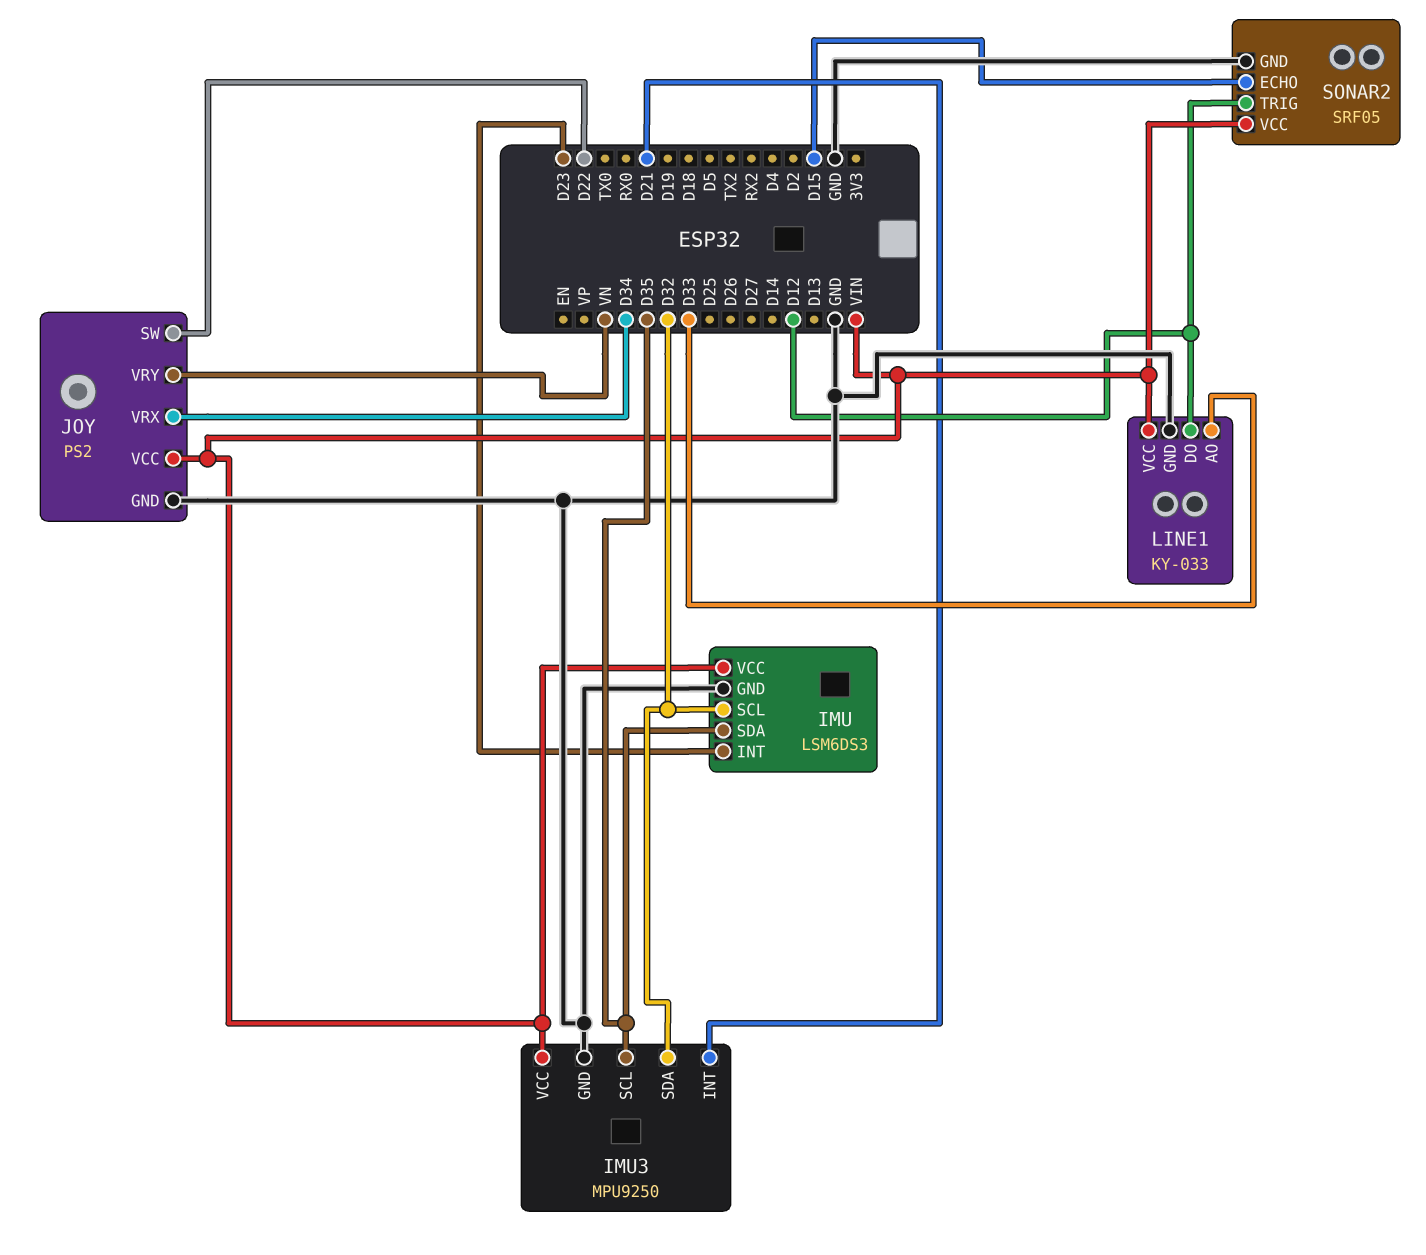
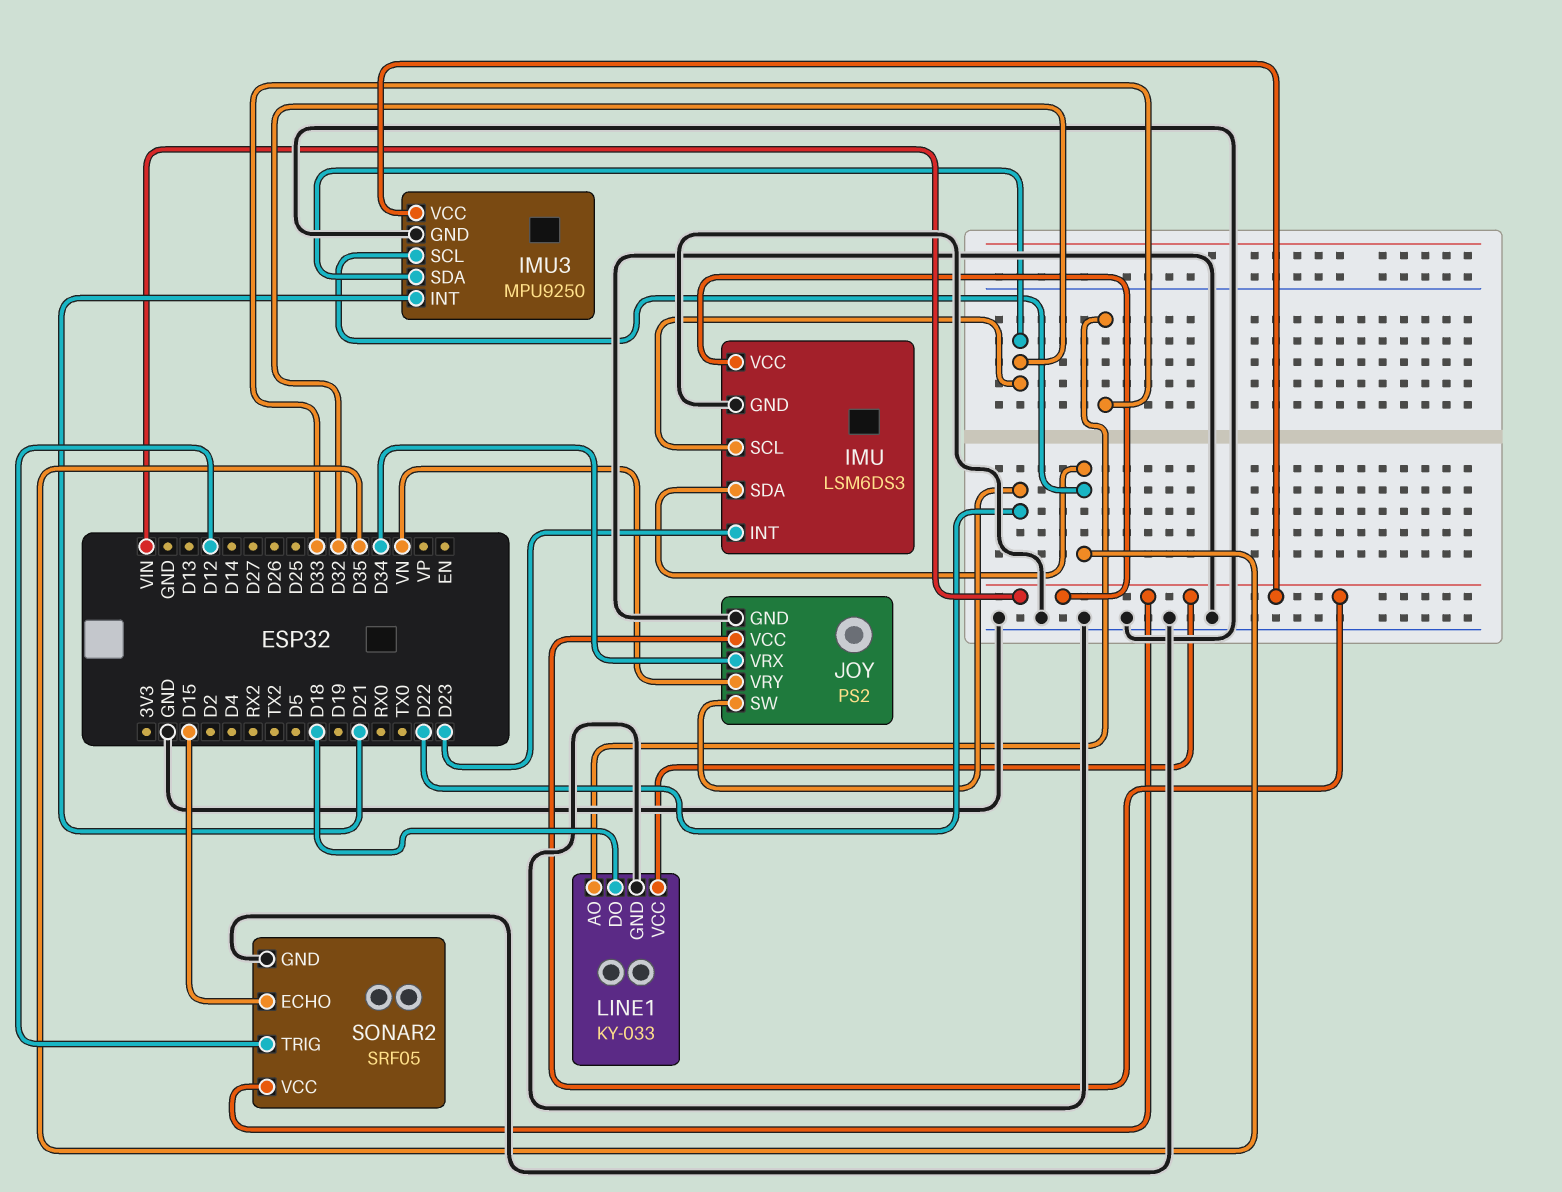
LINE1 pin DO: D12 -> D18

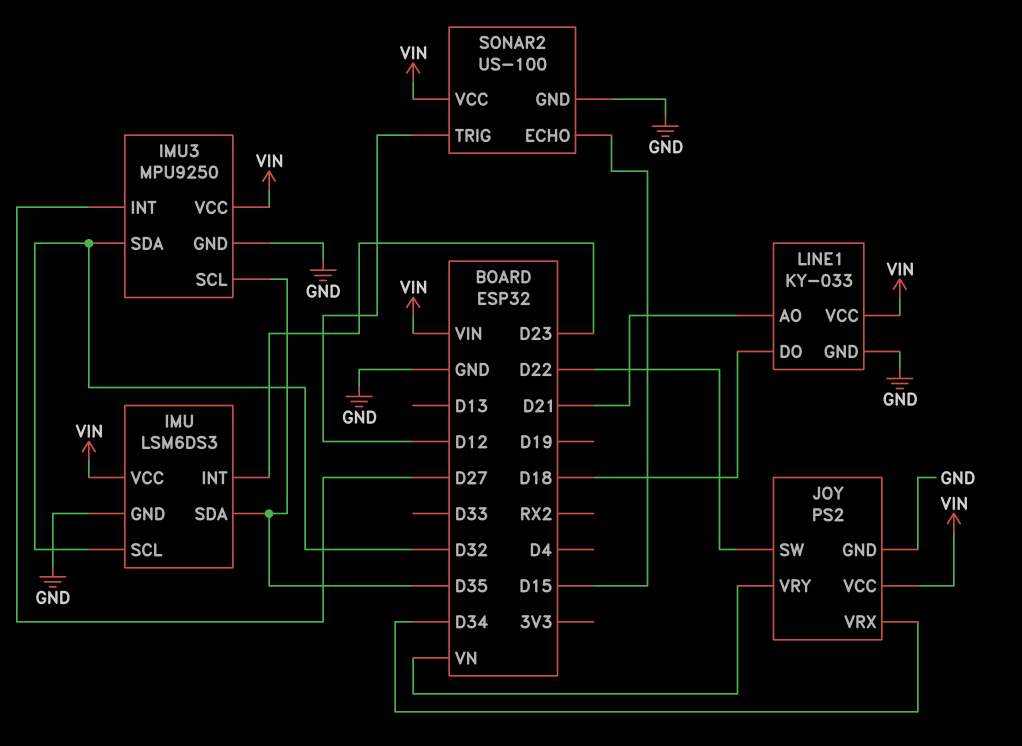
IMU3 pin INT: D21 -> D27
LINE1 pin AO: D33 -> D21
SONAR2: SRF05 -> US-100

